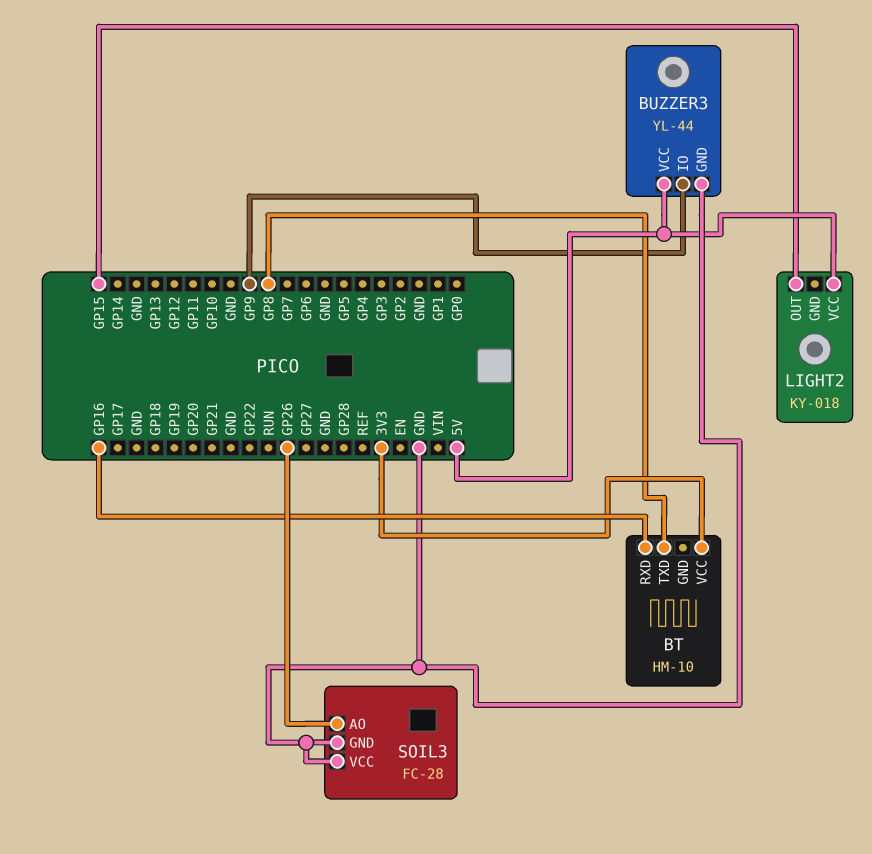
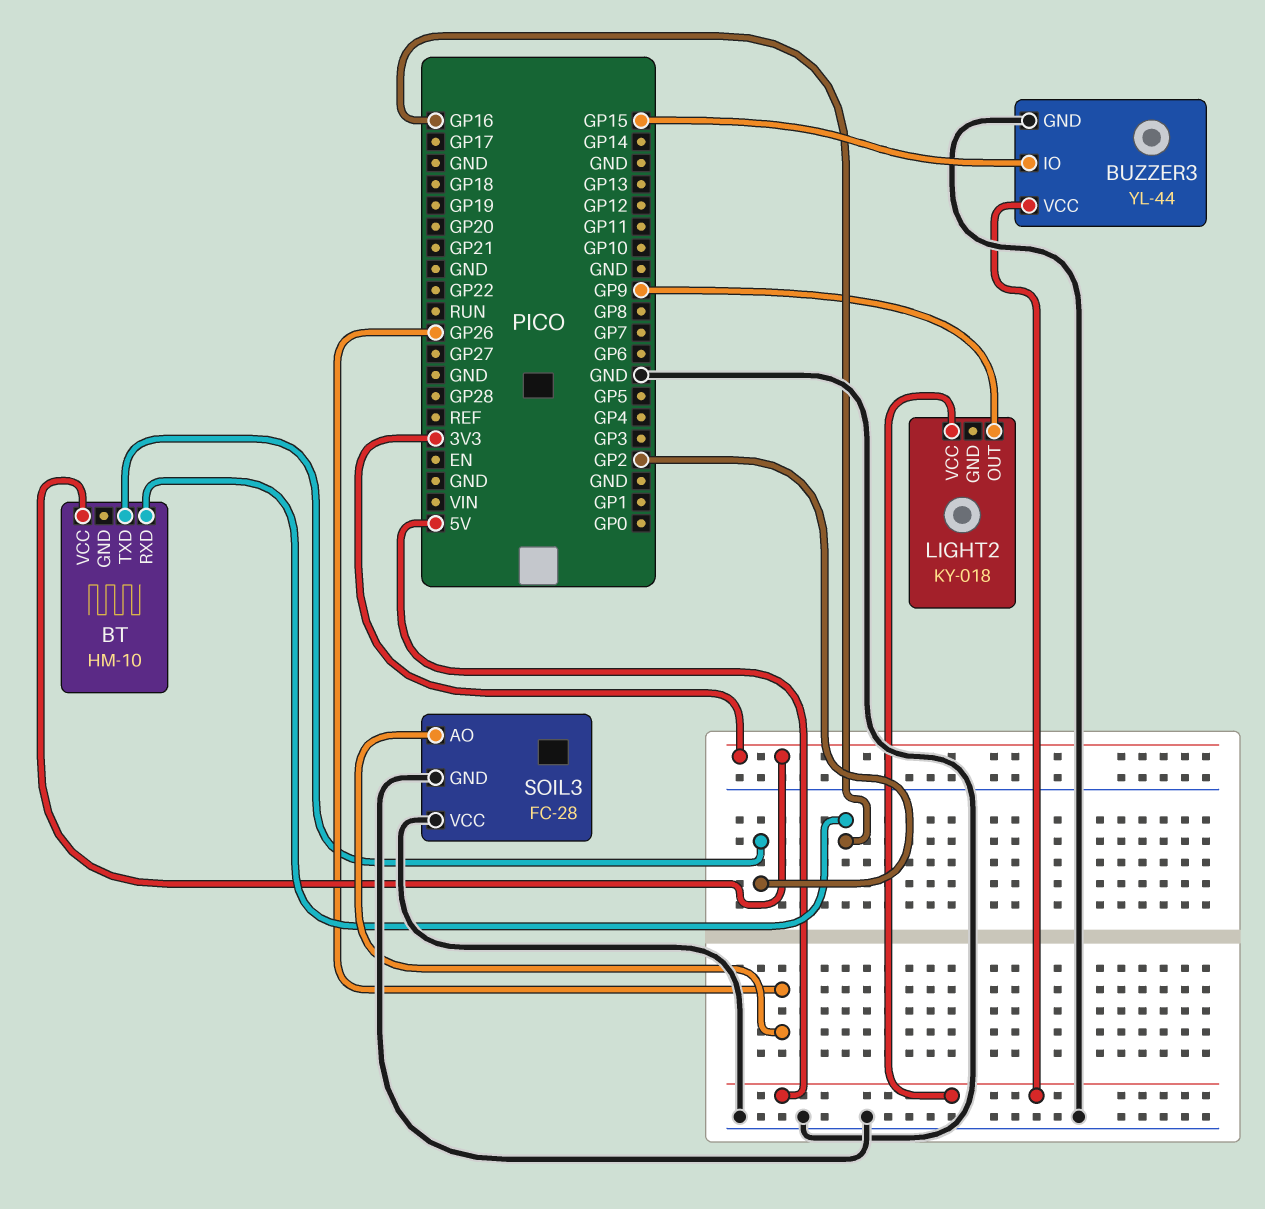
BT pin TXD: GP8 -> GP2
BUZZER3 pin IO: GP9 -> GP15
LIGHT2 pin OUT: GP15 -> GP9

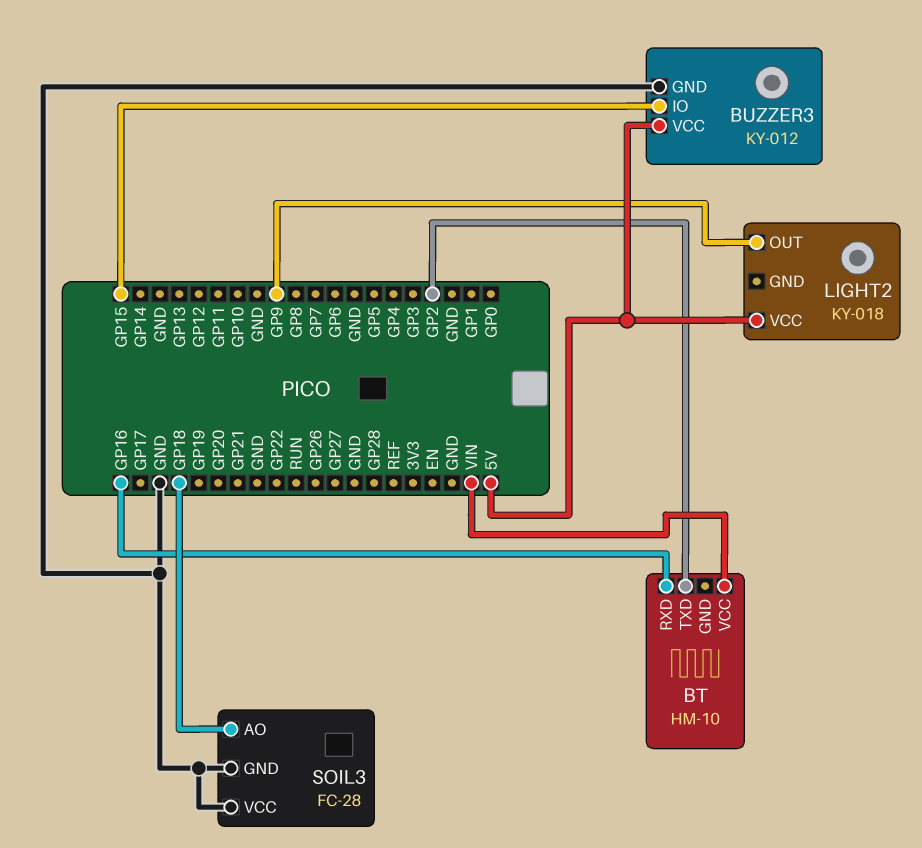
BT pin VCC: 3V3 -> VIN
BUZZER3: YL-44 -> KY-012
SOIL3 pin AO: GP26 -> GP18

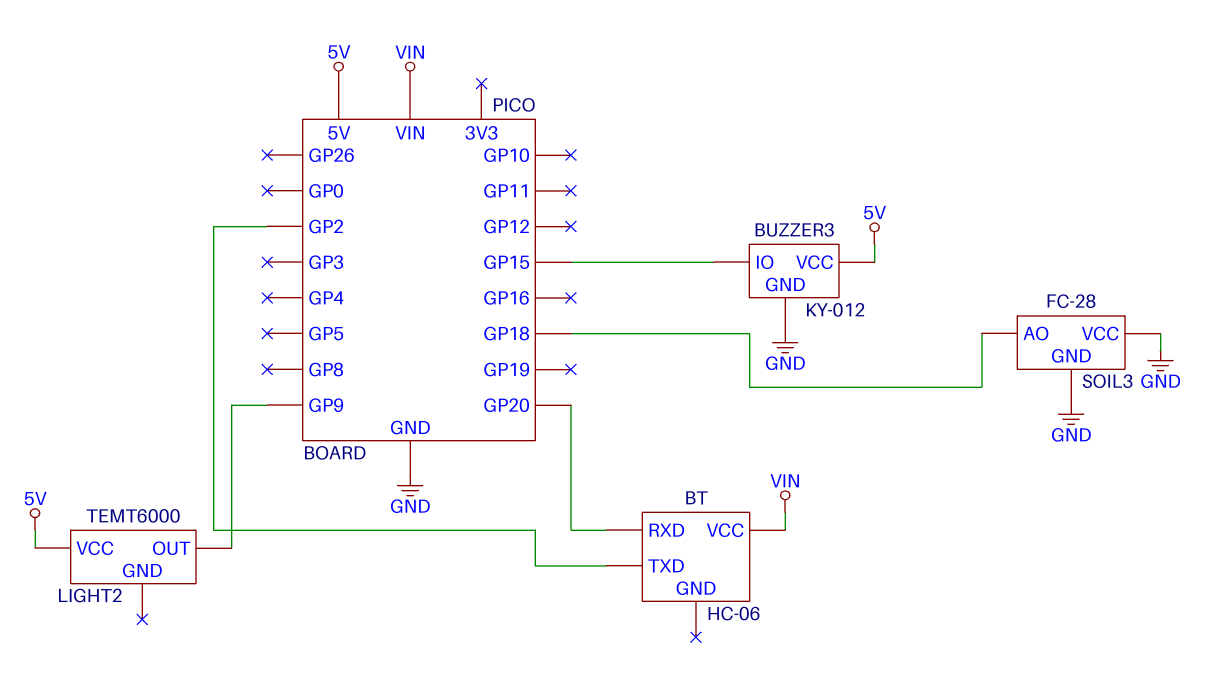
BT: HM-10 -> HC-06
BT pin RXD: GP16 -> GP20
LIGHT2: KY-018 -> TEMT6000

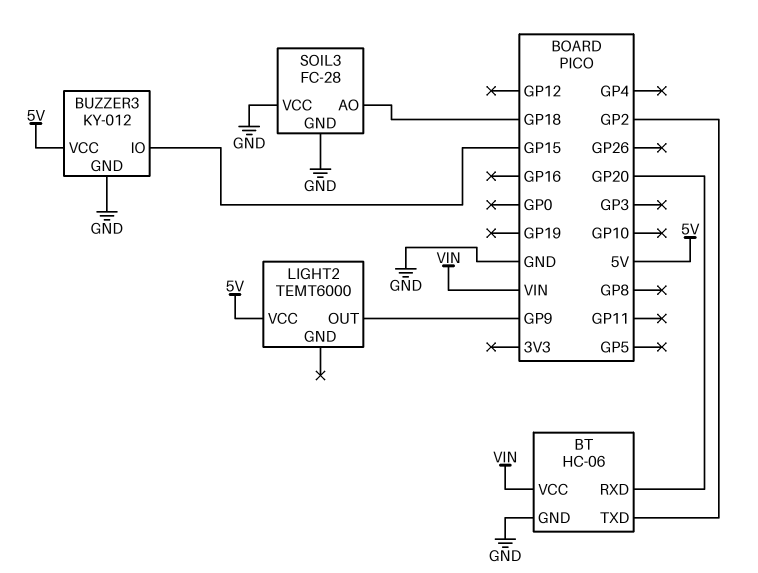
BT pin GND: none -> GND

